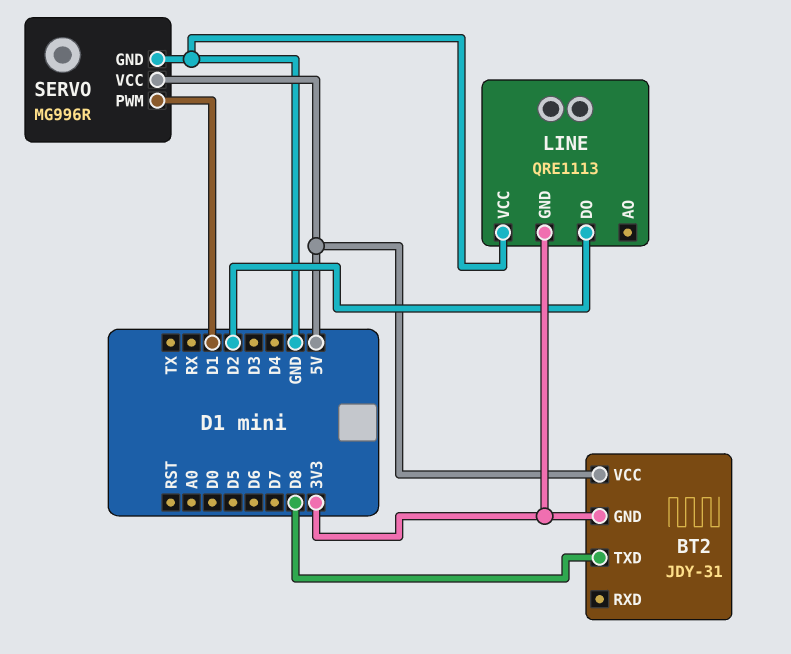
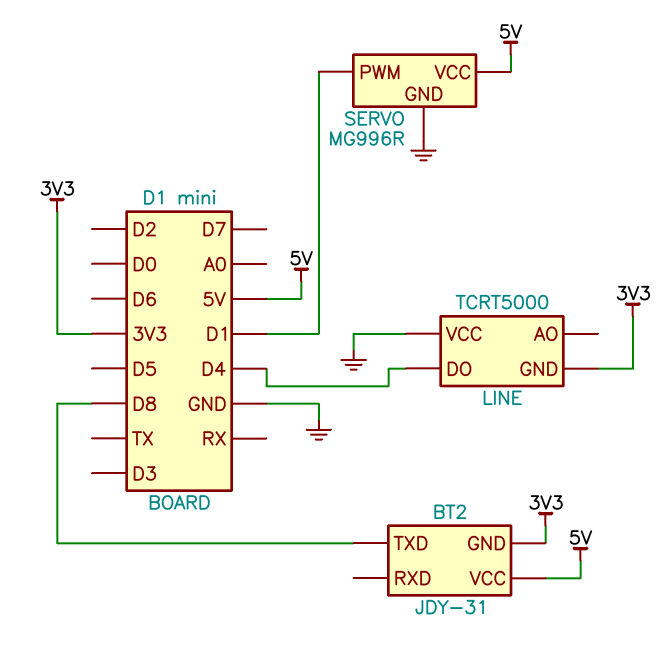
LINE: QRE1113 -> TCRT5000
LINE pin DO: D2 -> D4

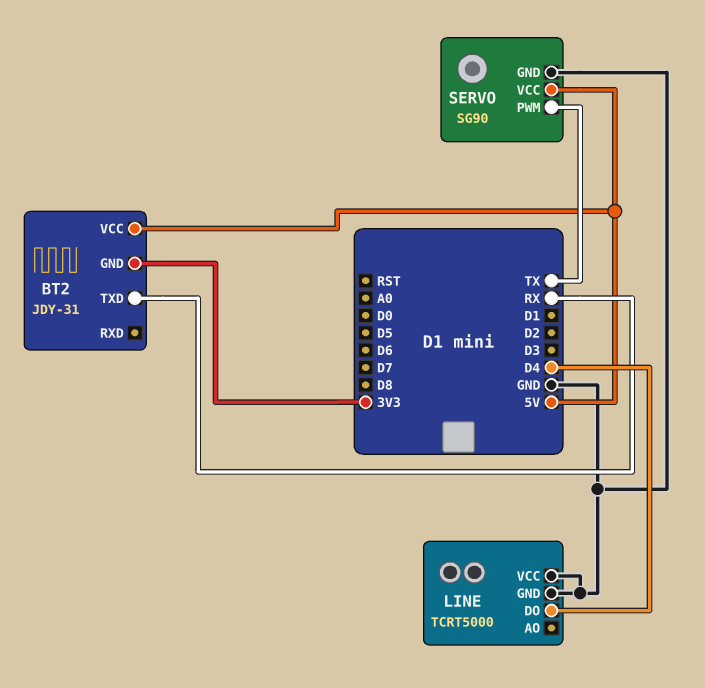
BT2 pin TXD: D8 -> RX
LINE pin GND: 3V3 -> GND
SERVO: MG996R -> SG90
SERVO pin PWM: D1 -> TX

